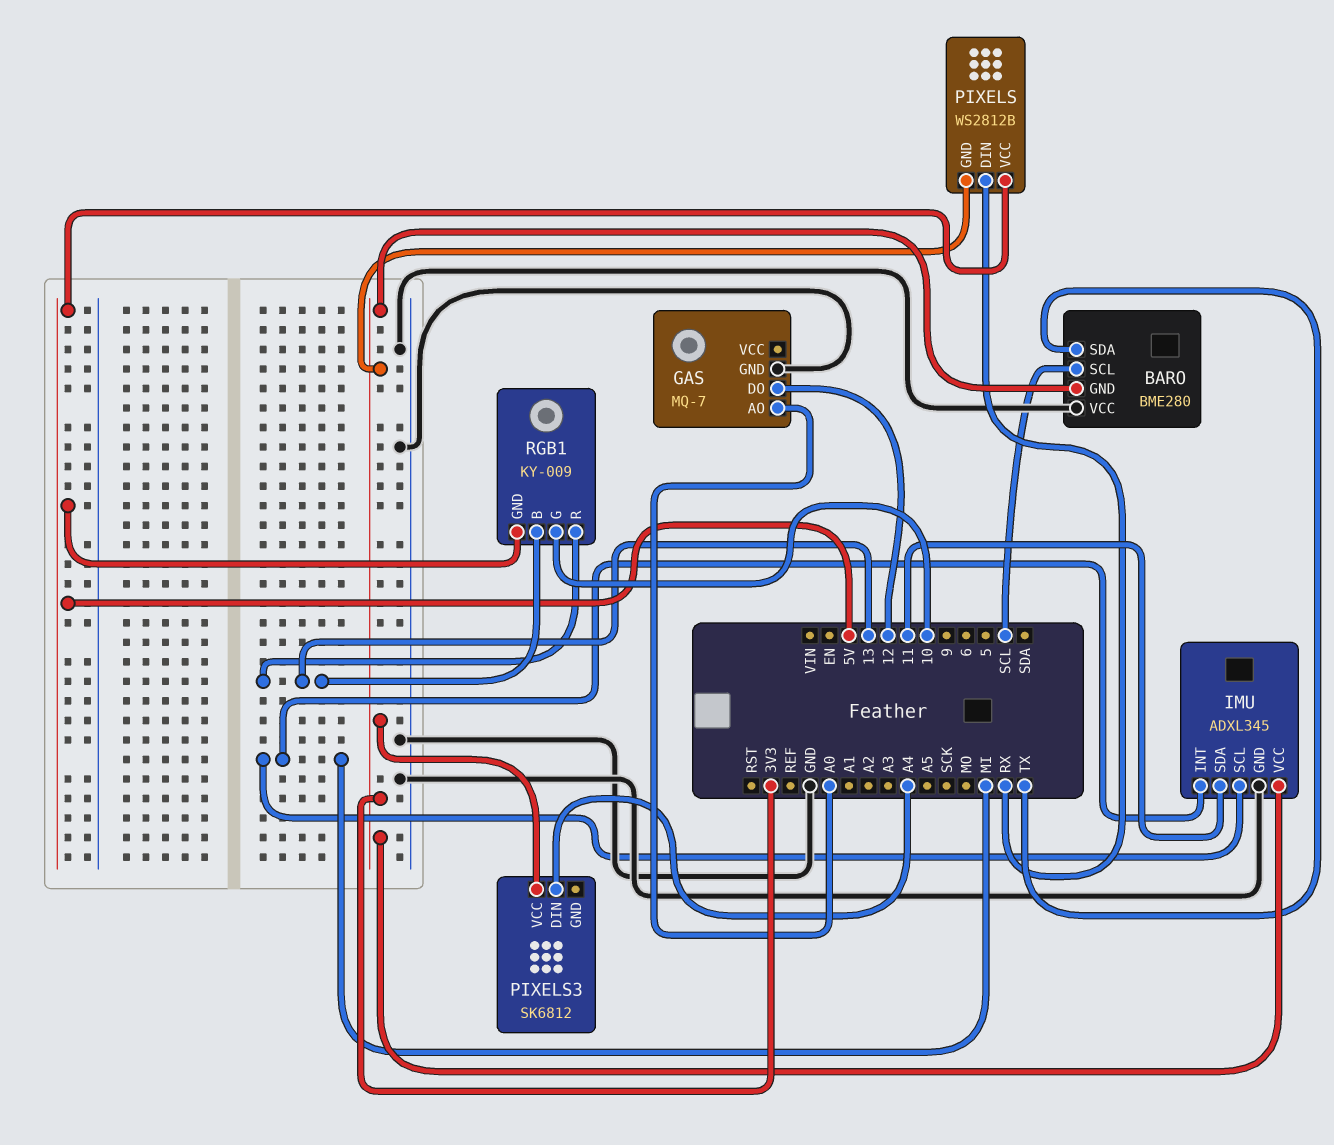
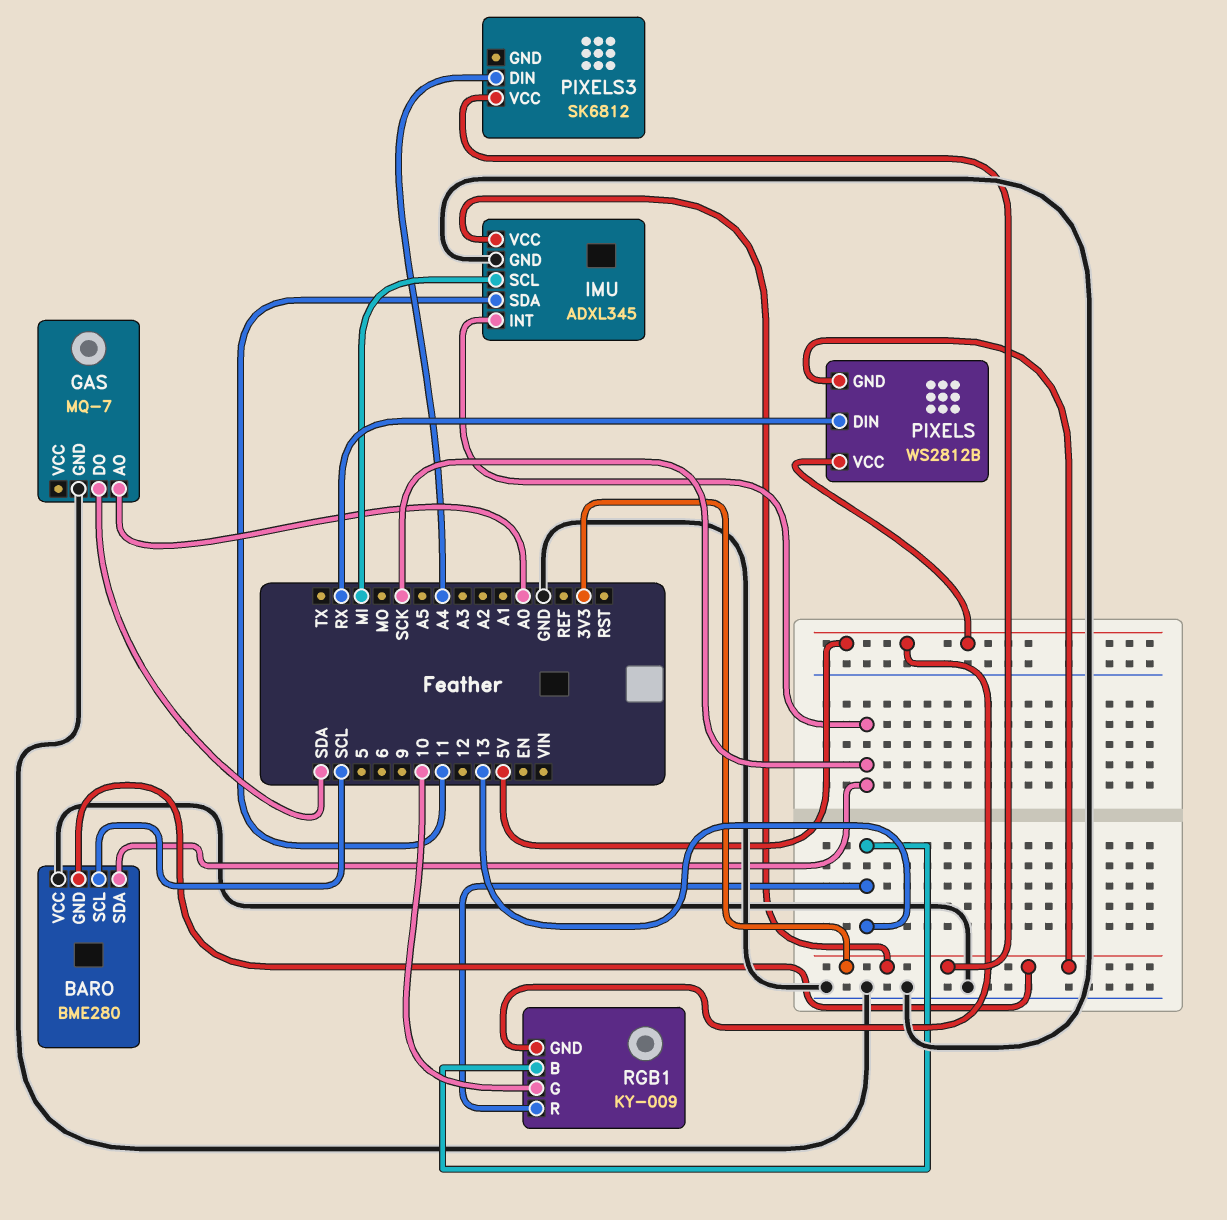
BARO pin SDA: TX -> SCK
GAS pin DO: 12 -> SDA
IMU pin INT: MI -> SCK

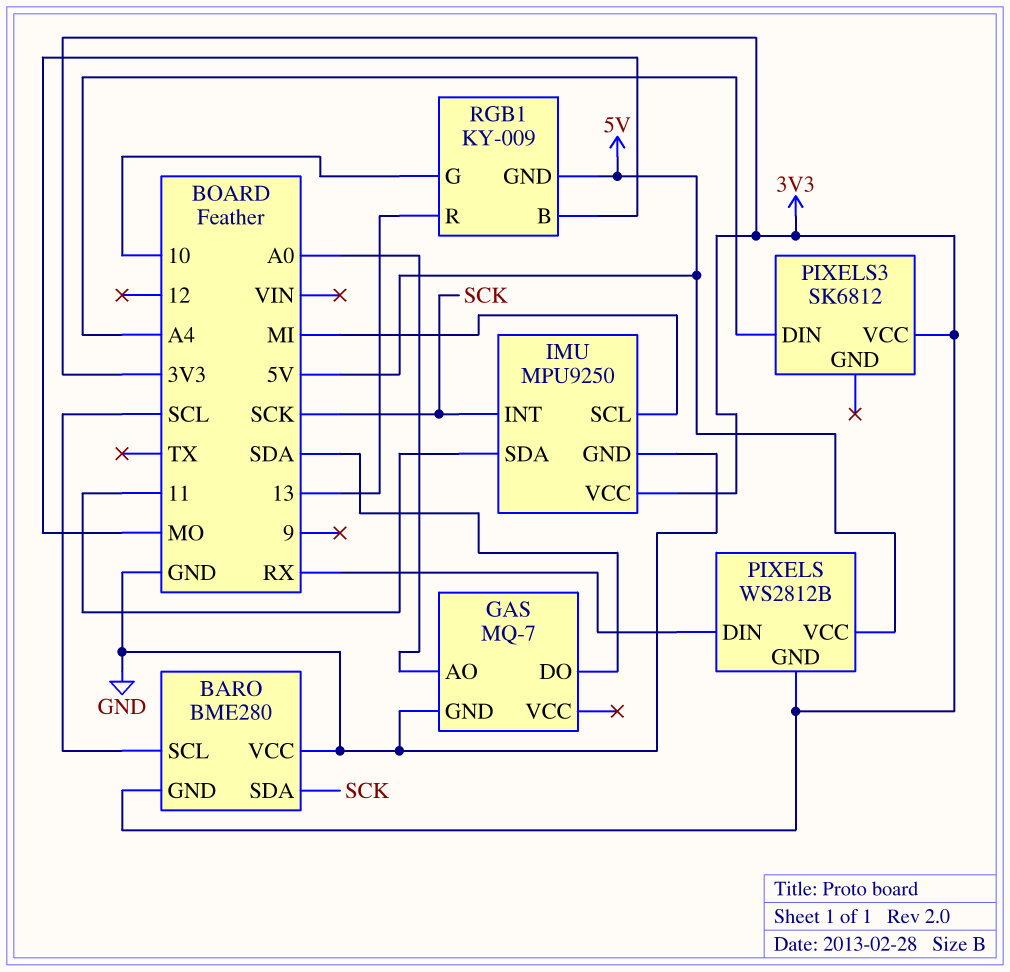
IMU: ADXL345 -> MPU9250
RGB1 pin B: 13 -> MO

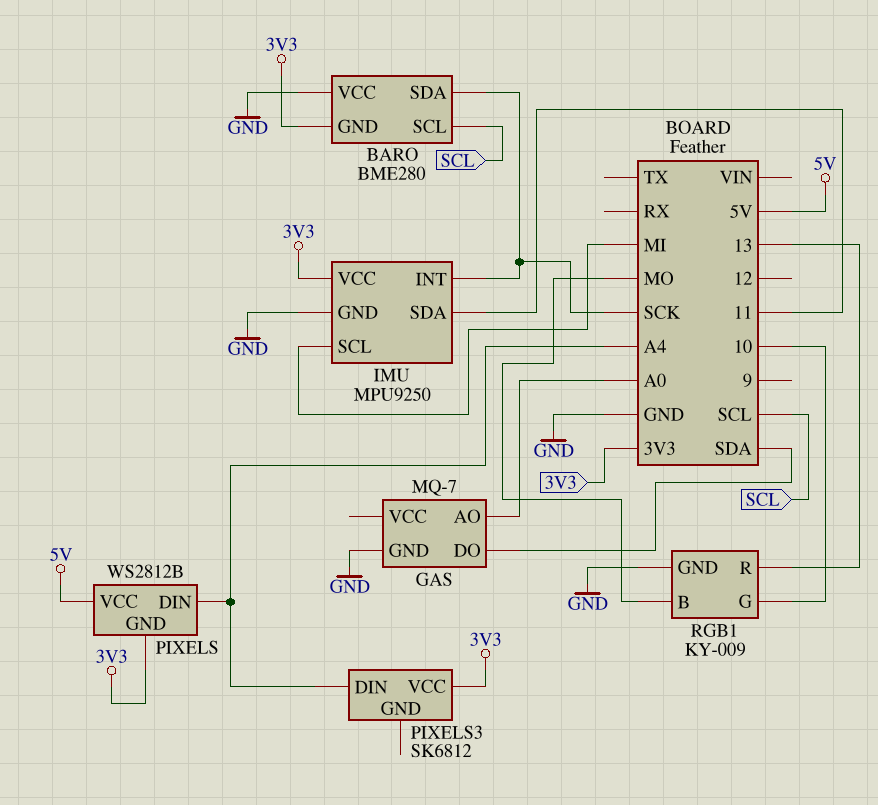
PIXELS pin DIN: RX -> A4
RGB1 pin GND: 5V -> GND

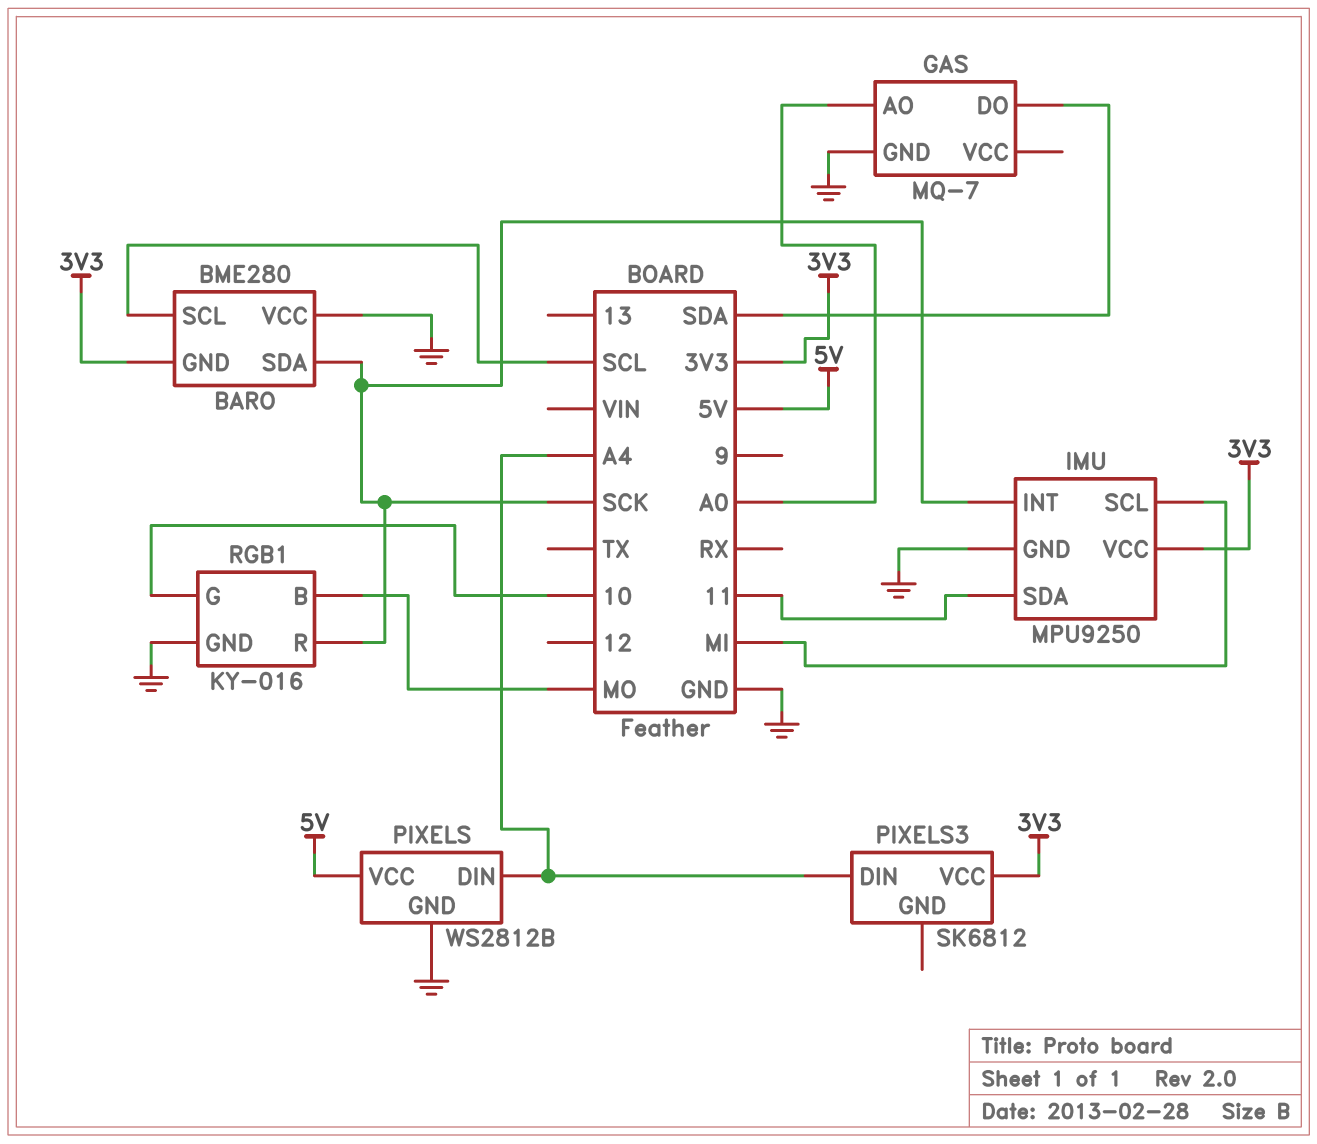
PIXELS pin GND: 3V3 -> GND
RGB1: KY-009 -> KY-016
RGB1 pin R: 13 -> SCK

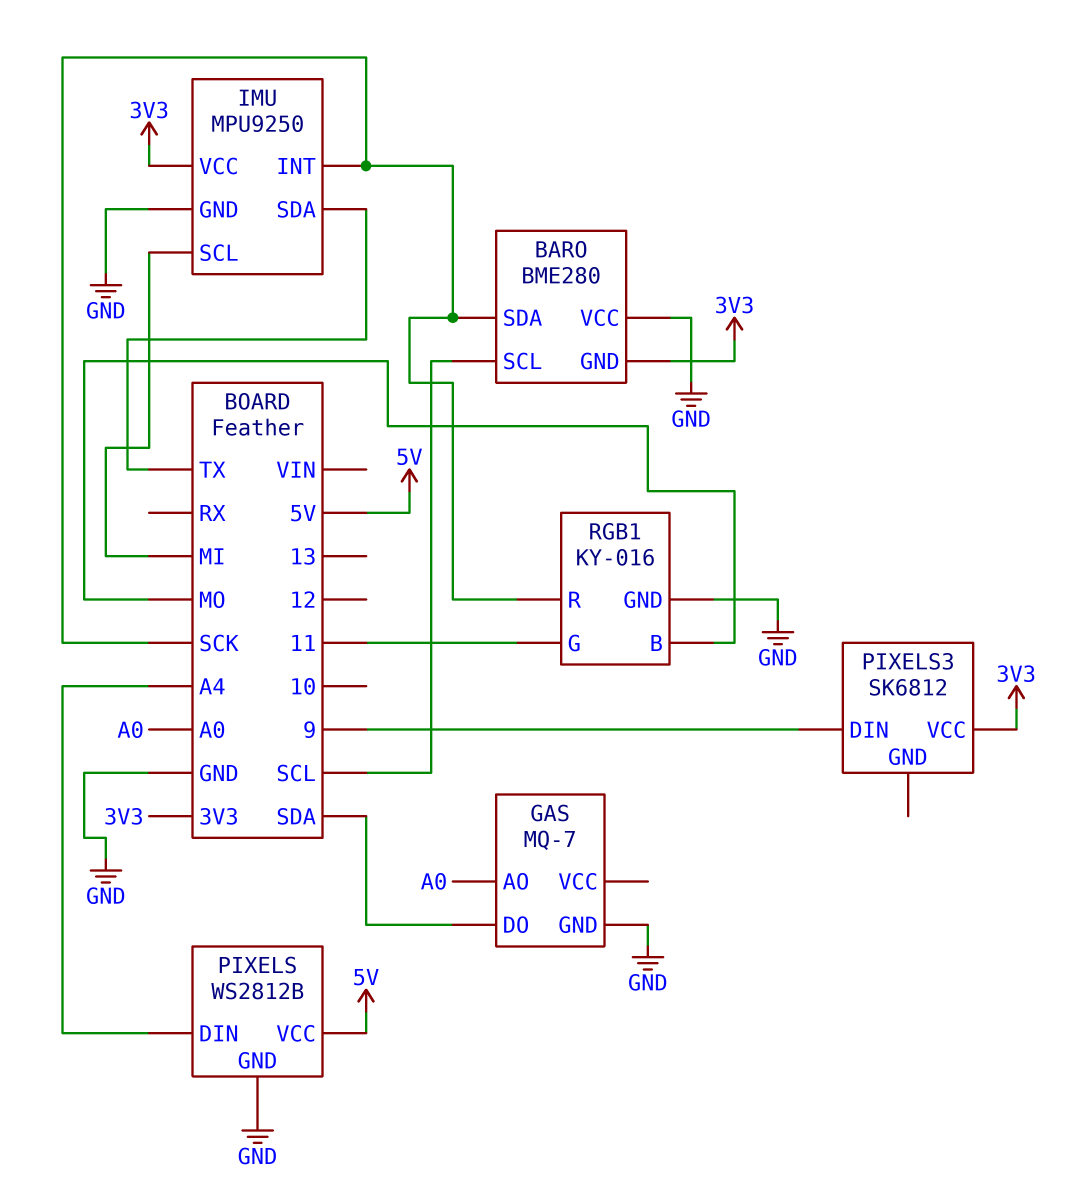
IMU pin SDA: 11 -> TX
PIXELS3 pin DIN: A4 -> 9
RGB1 pin G: 10 -> 11

